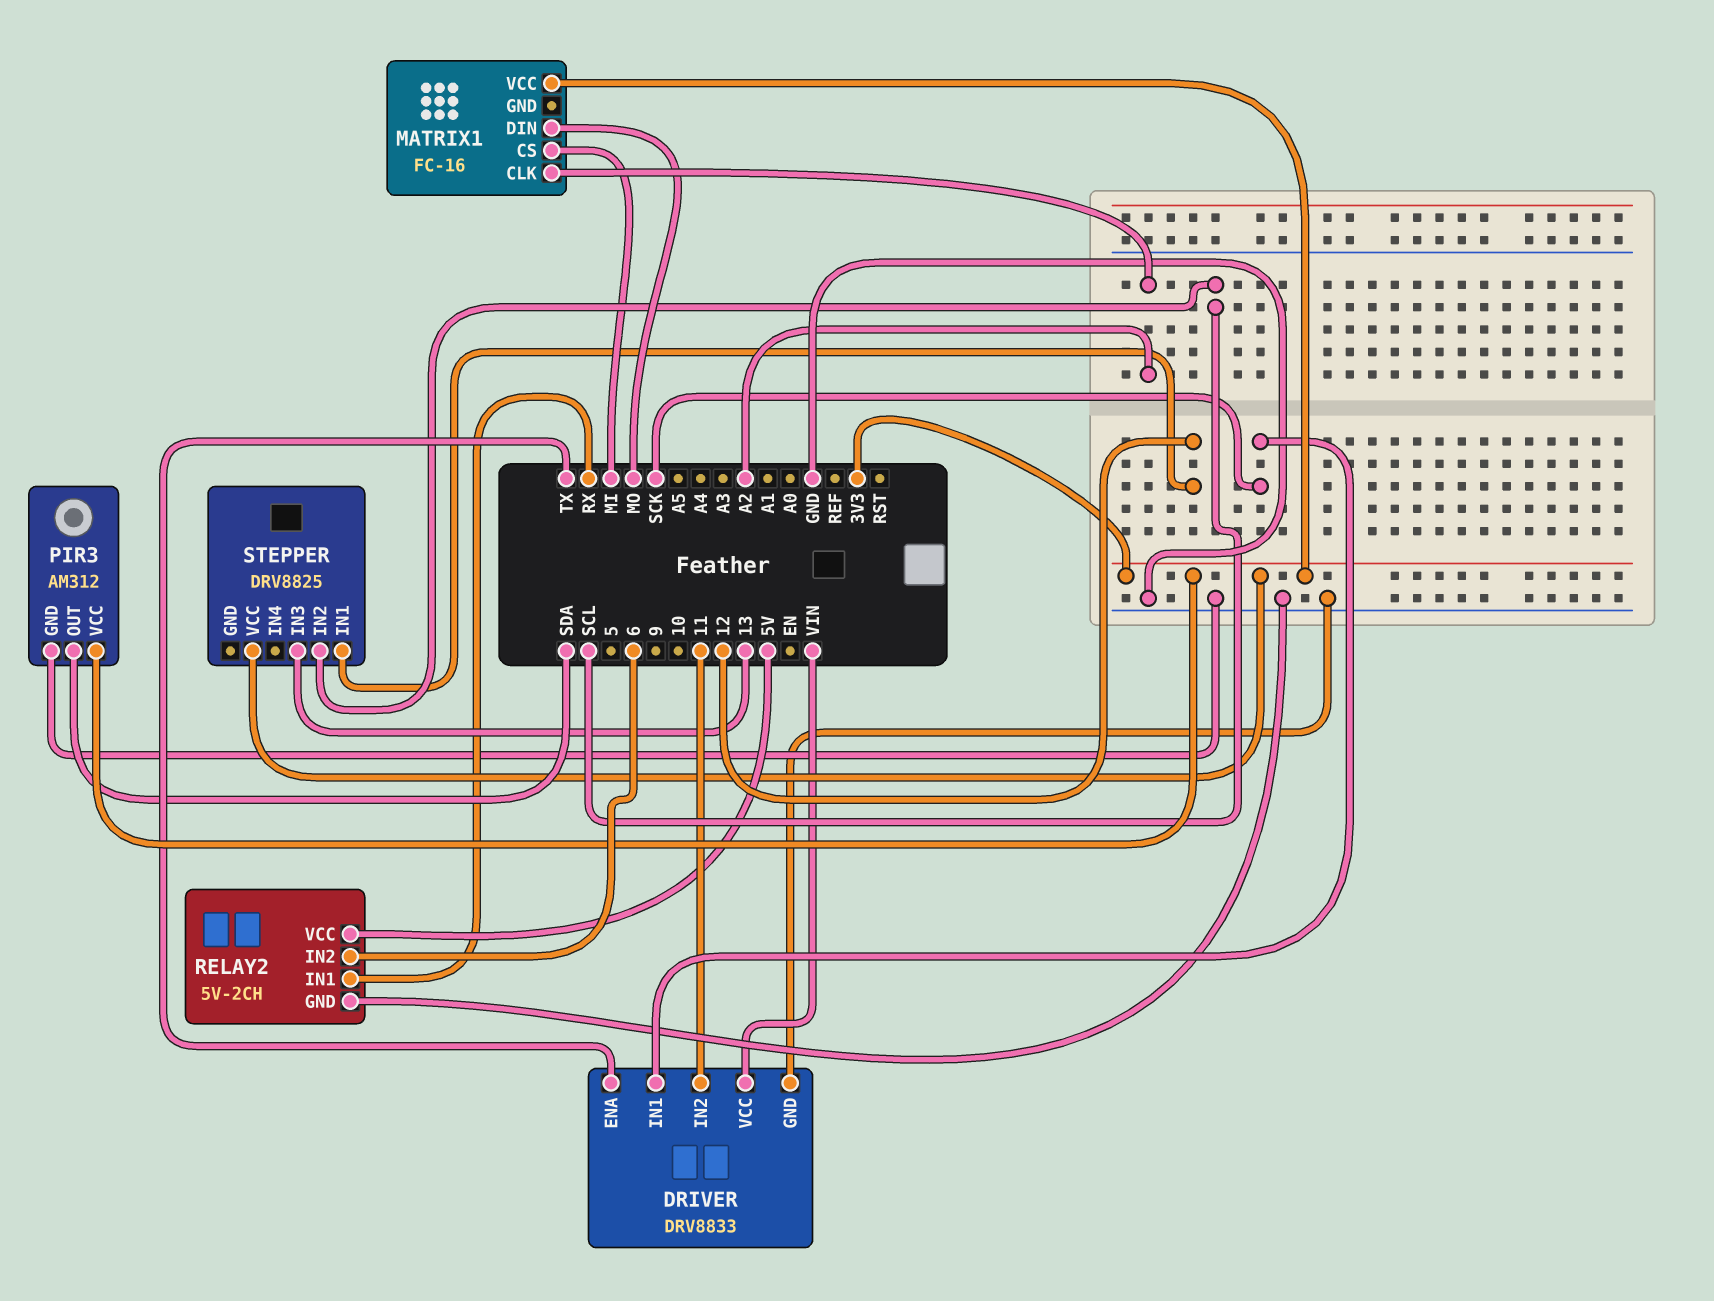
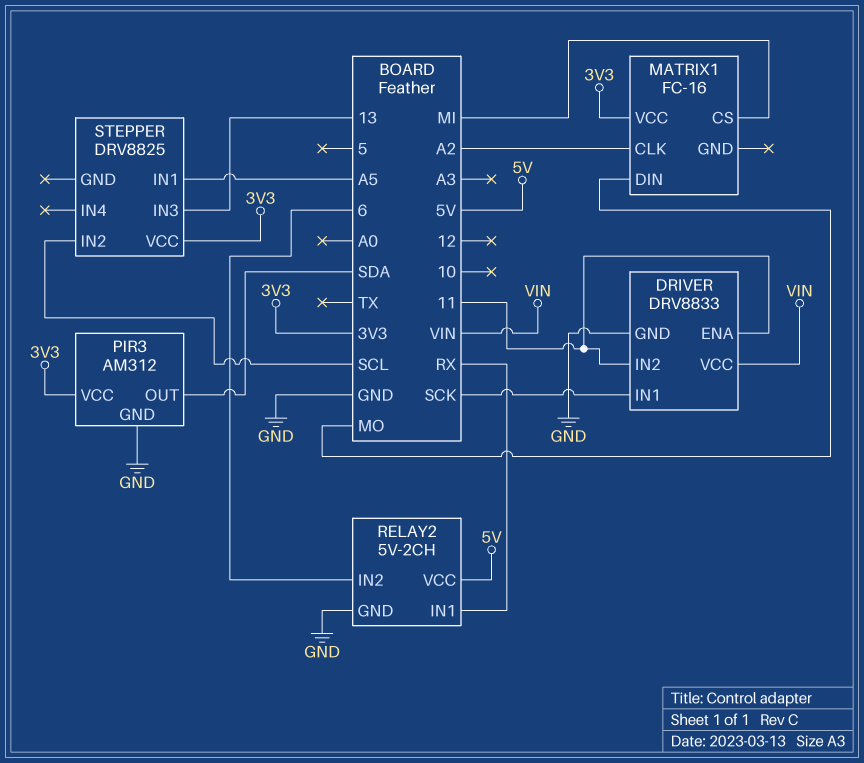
DRIVER pin ENA: TX -> 11
STEPPER pin IN1: 12 -> A5

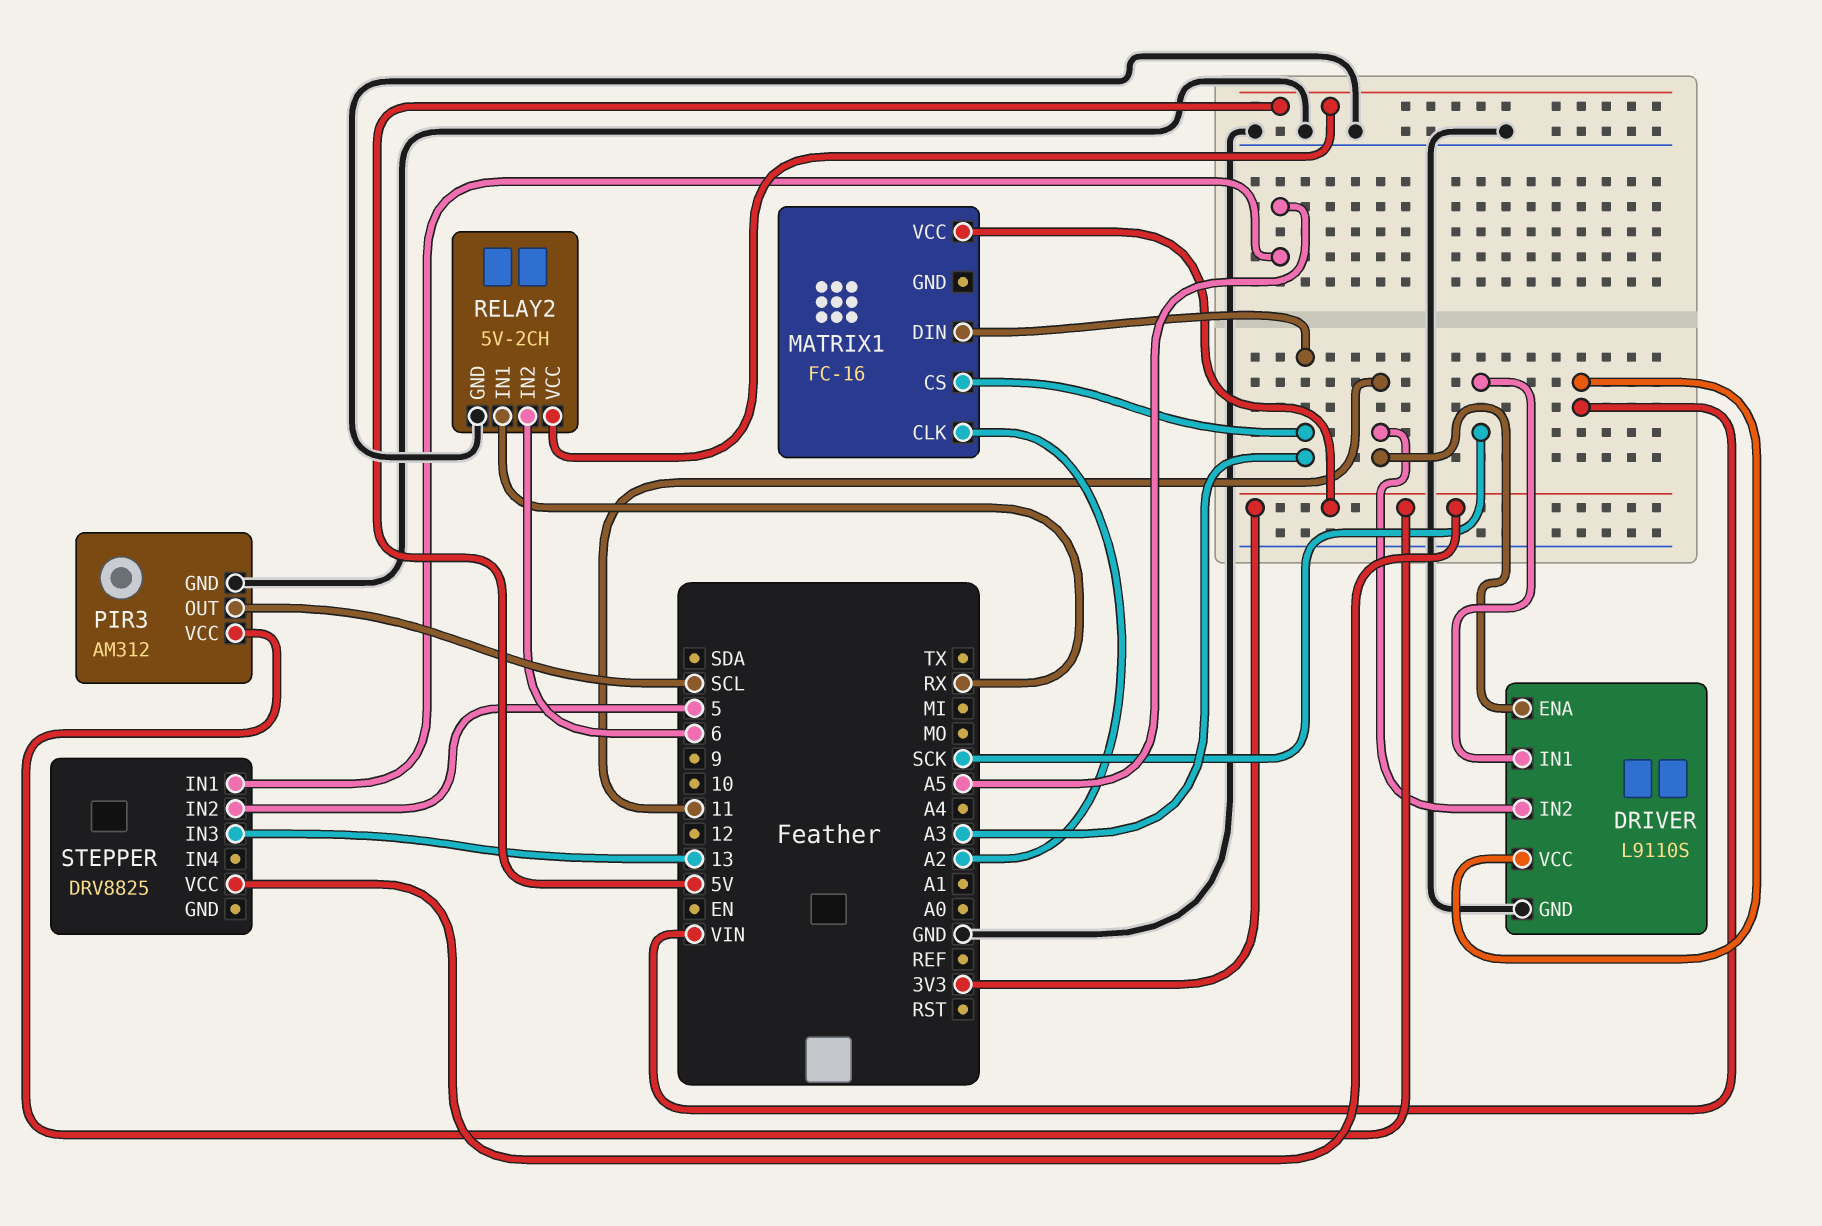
DRIVER: DRV8833 -> L9110S
MATRIX1 pin CS: MI -> A3
MATRIX1 pin DIN: MO -> A3
PIR3 pin OUT: SDA -> SCL
STEPPER pin IN2: SCL -> 5

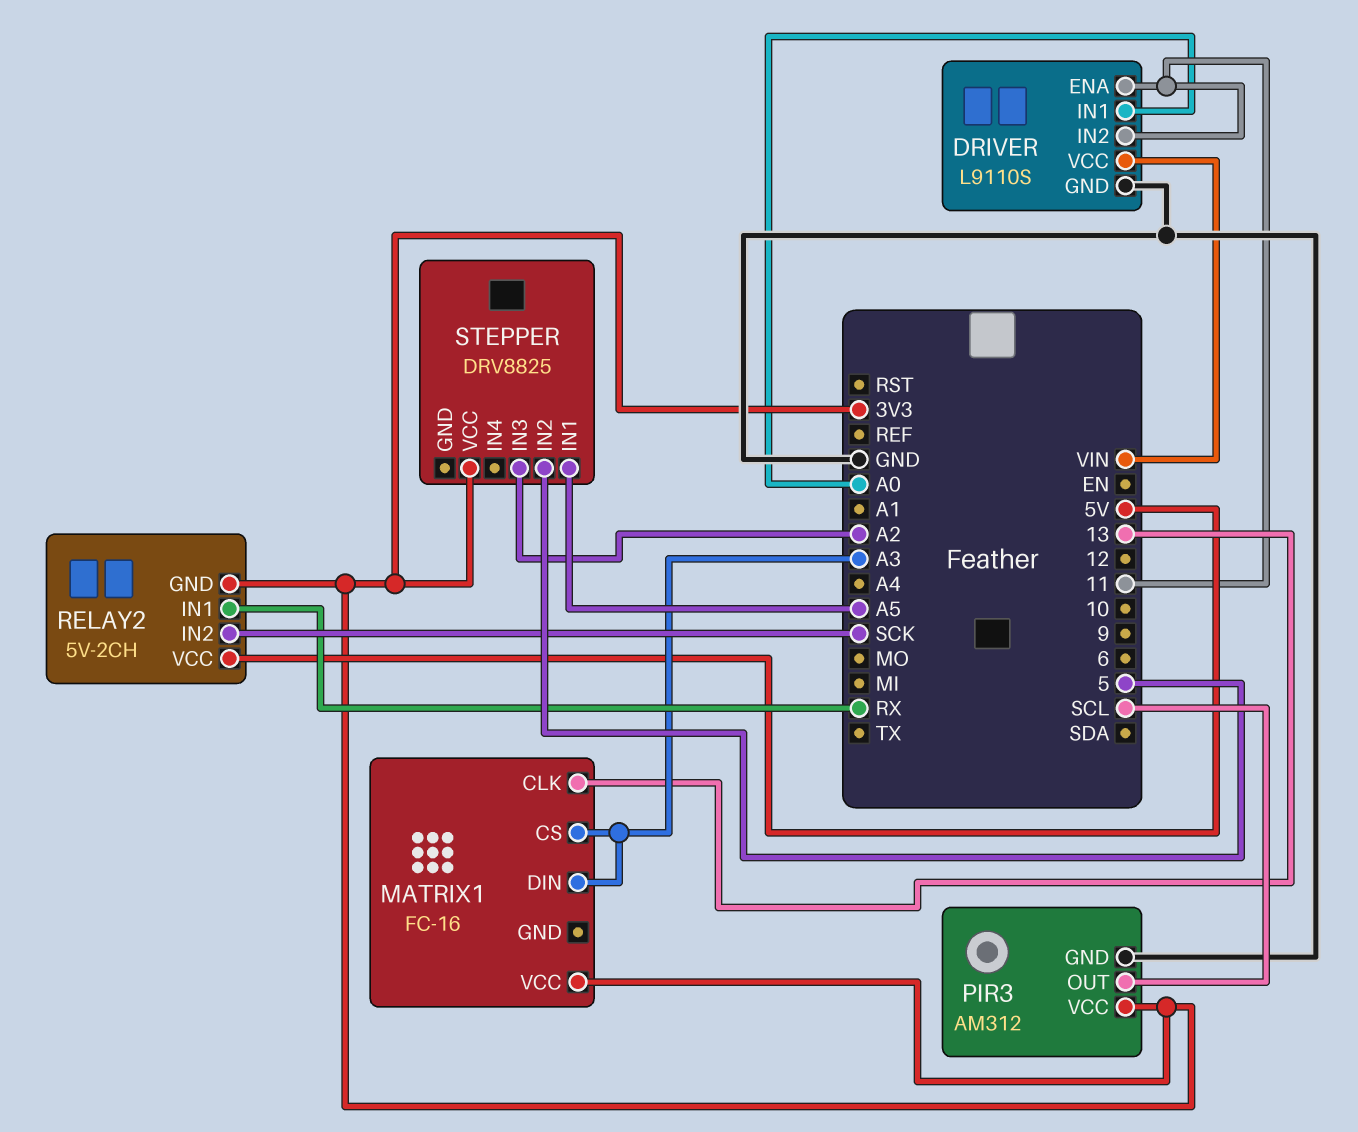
DRIVER pin IN1: SCK -> A0
MATRIX1 pin CLK: A2 -> 13
RELAY2 pin GND: GND -> 3V3
RELAY2 pin IN2: 6 -> SCK
STEPPER pin IN3: 13 -> A2

